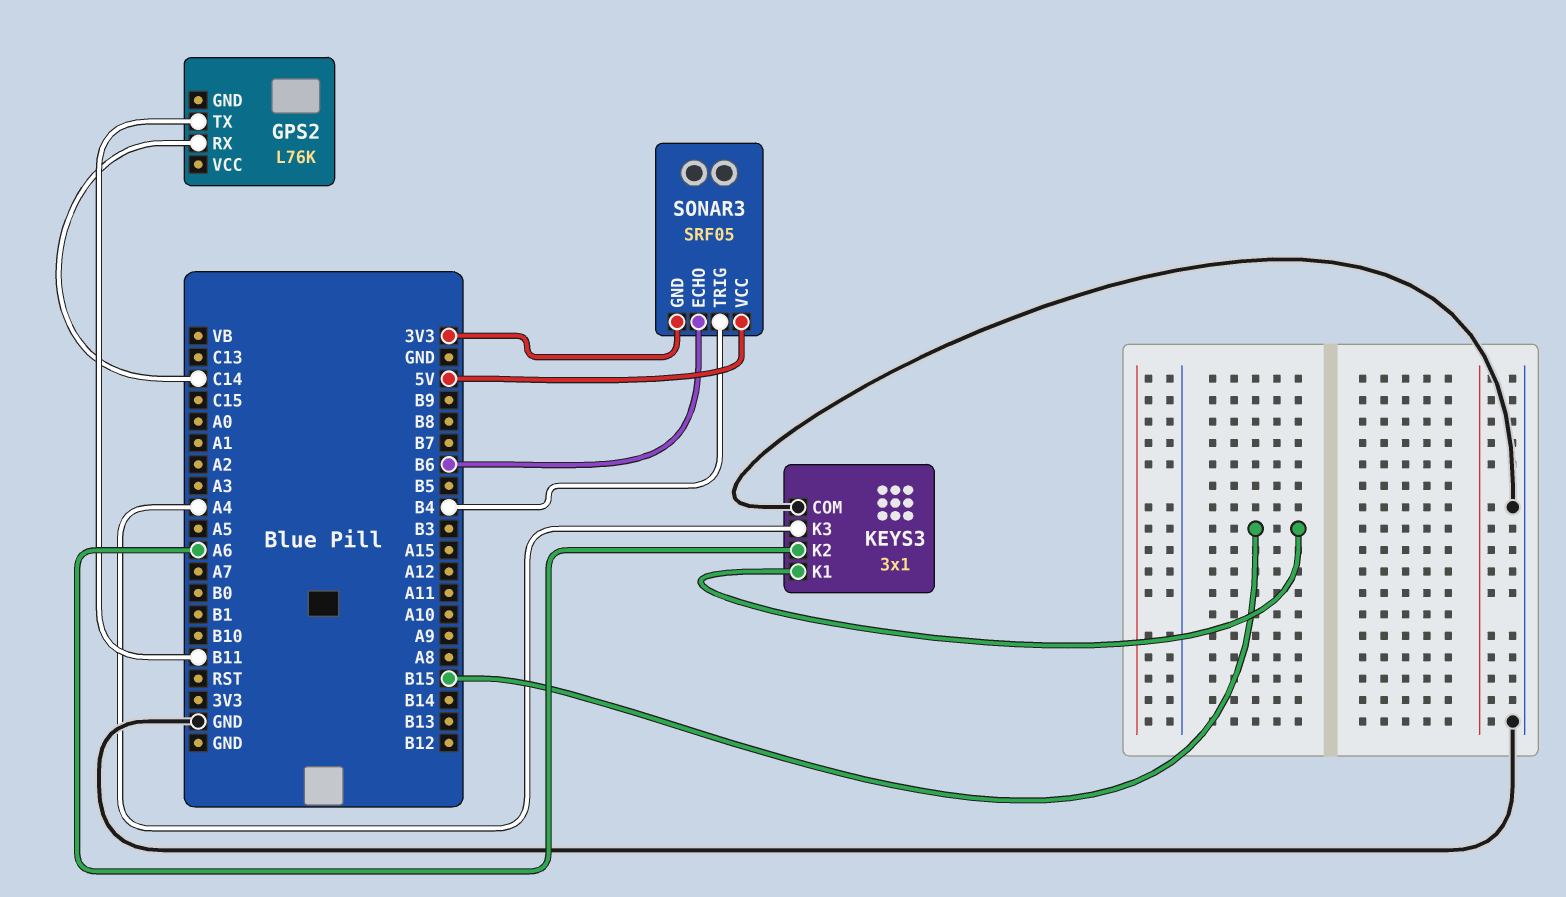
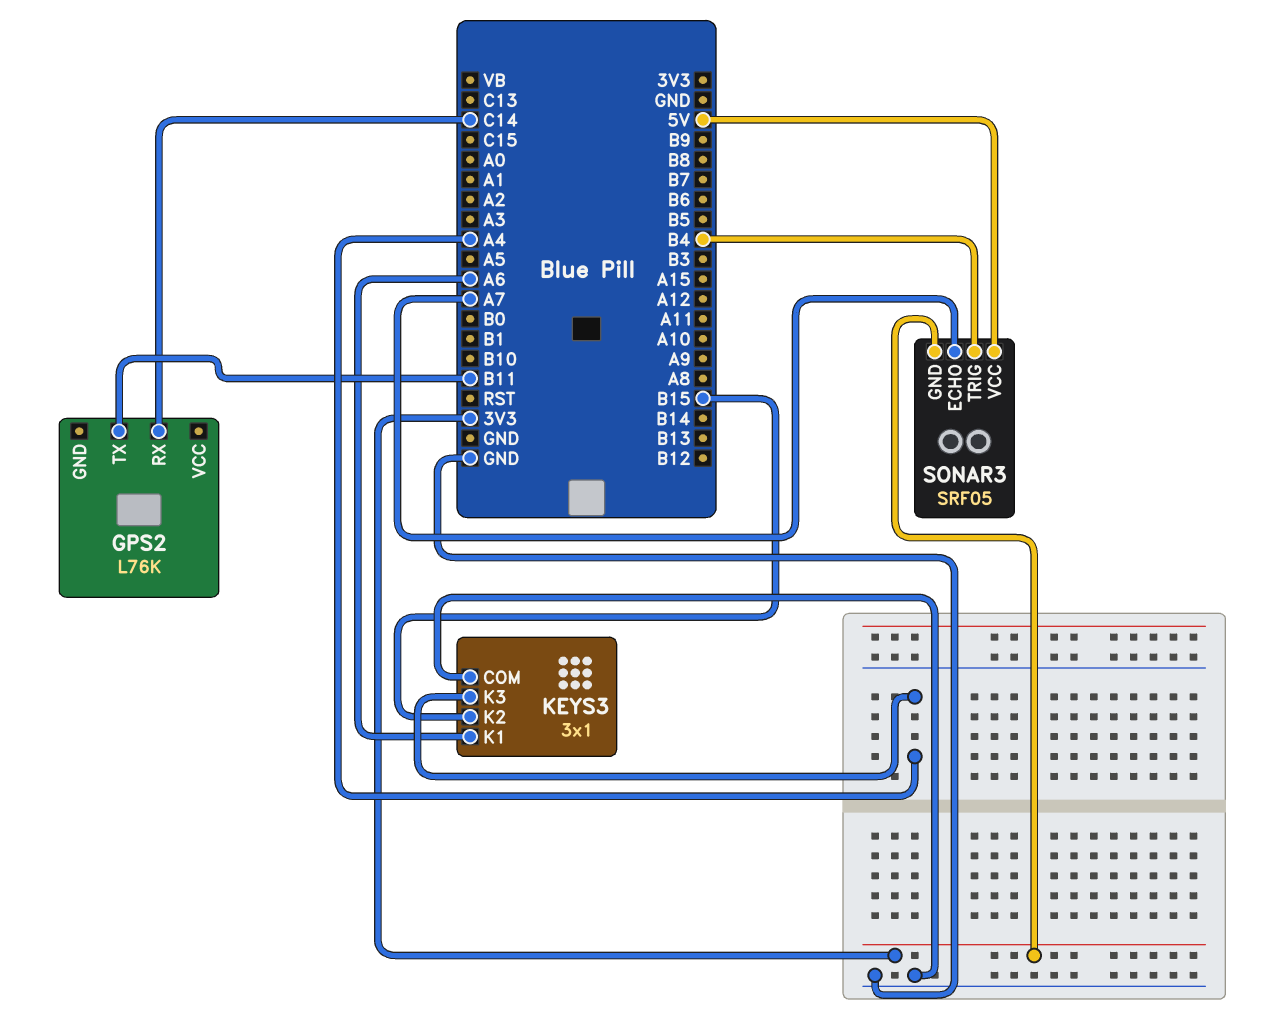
KEYS3 pin K1: B15 -> A6
KEYS3 pin K2: A6 -> B15
SONAR3 pin ECHO: B6 -> A7

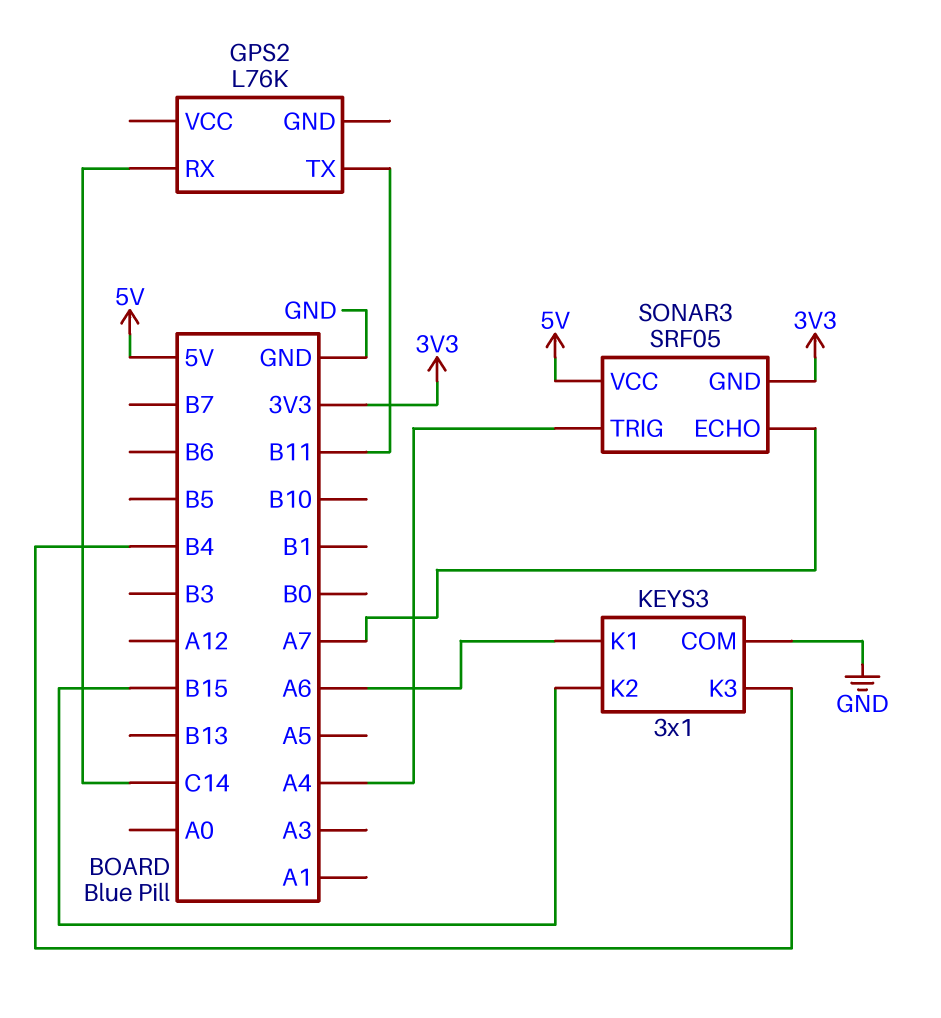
KEYS3 pin K3: A4 -> B4
SONAR3 pin TRIG: B4 -> A4

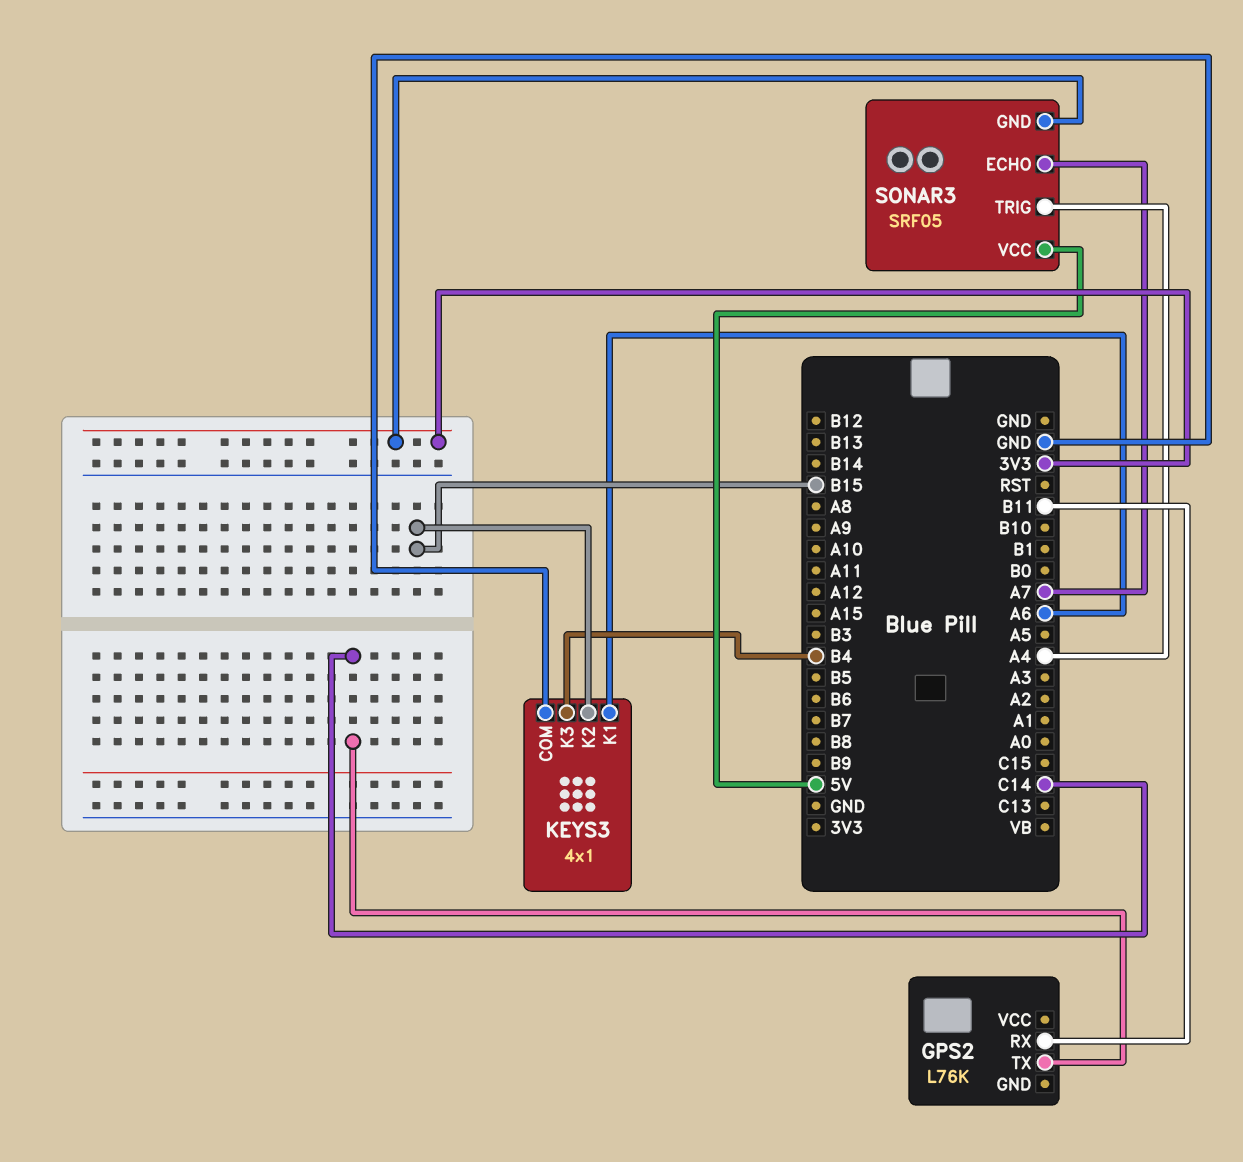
GPS2 pin RX: C14 -> B11
GPS2 pin TX: B11 -> C14
KEYS3: 3x1 -> 4x1

